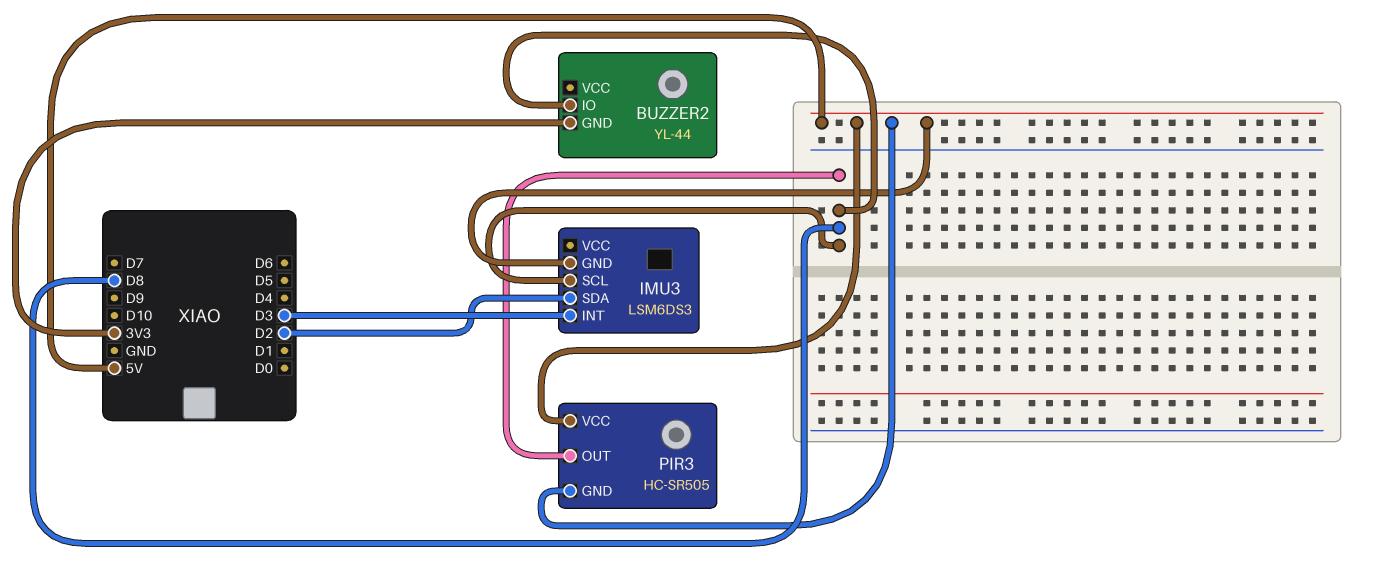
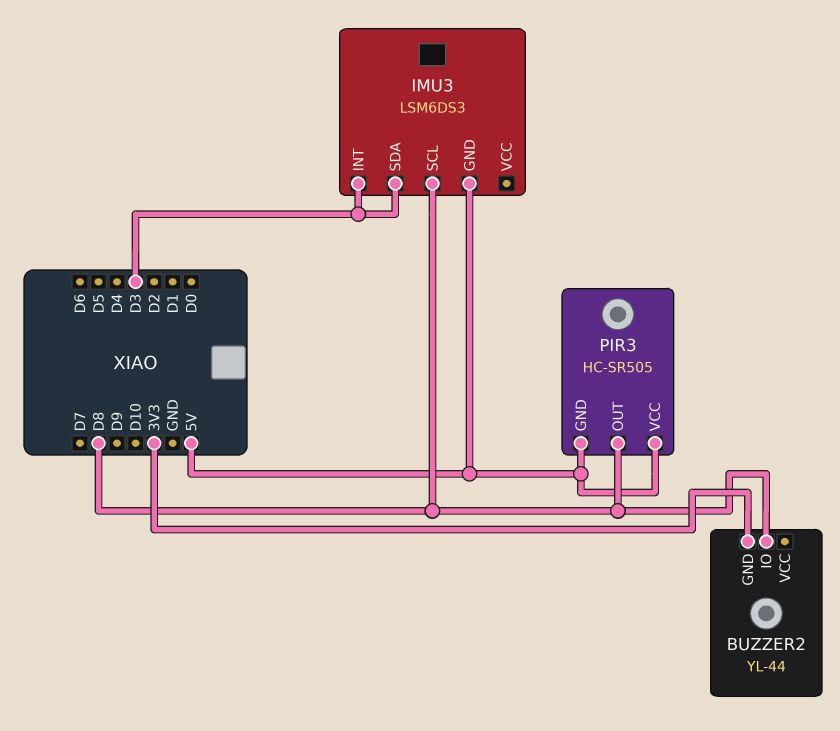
IMU3 pin SDA: D2 -> D3

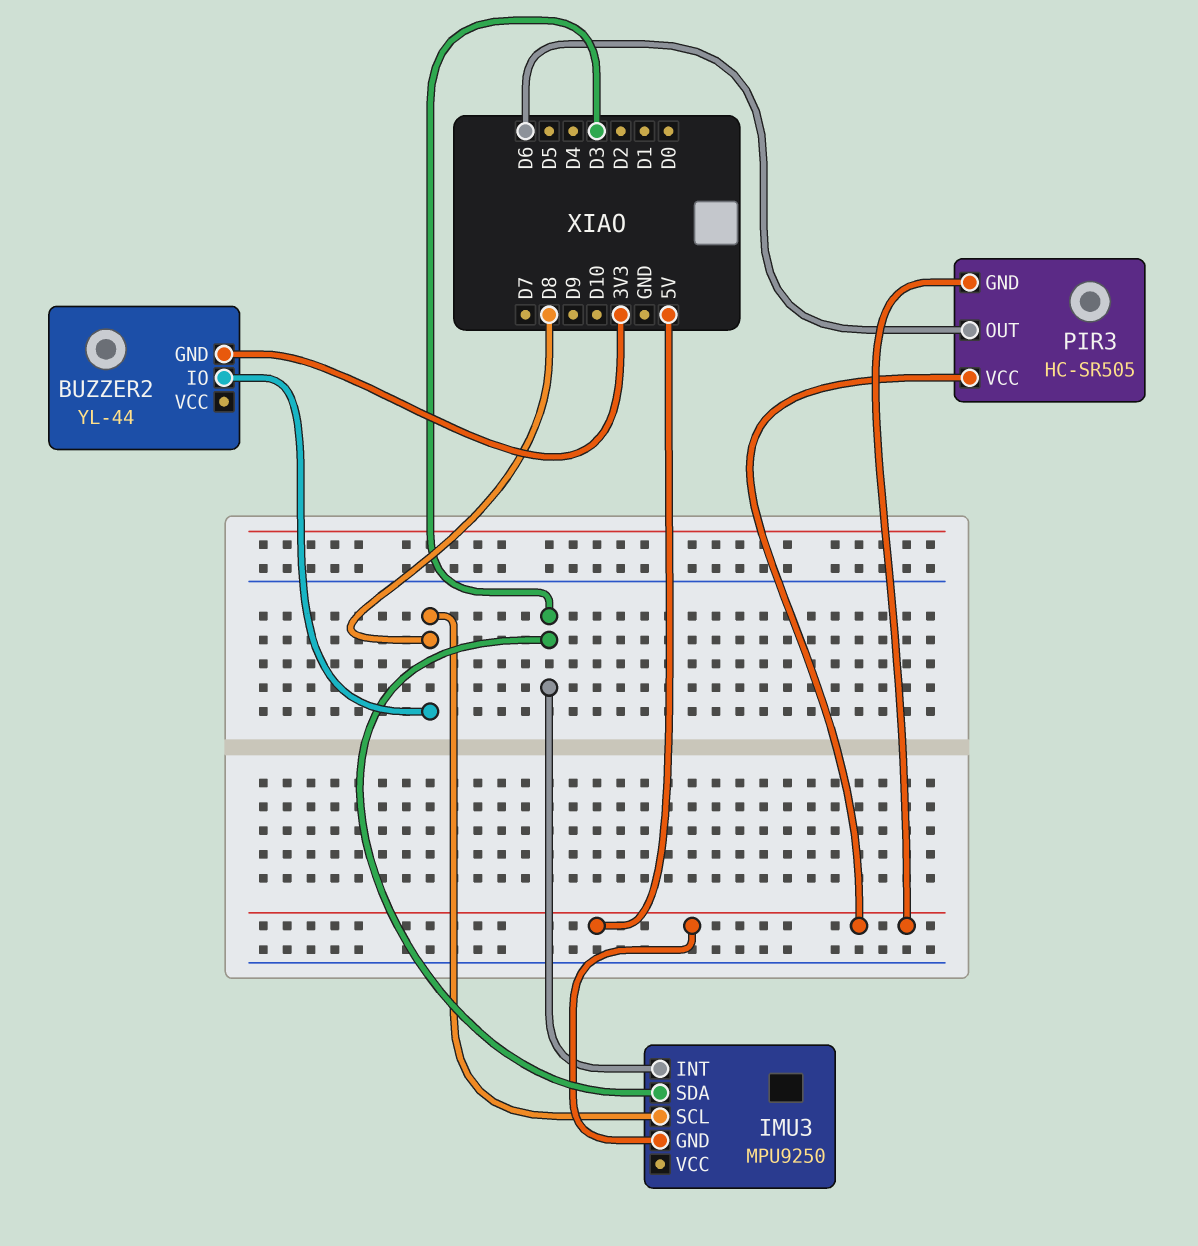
IMU3: LSM6DS3 -> MPU9250
PIR3 pin OUT: D8 -> D6

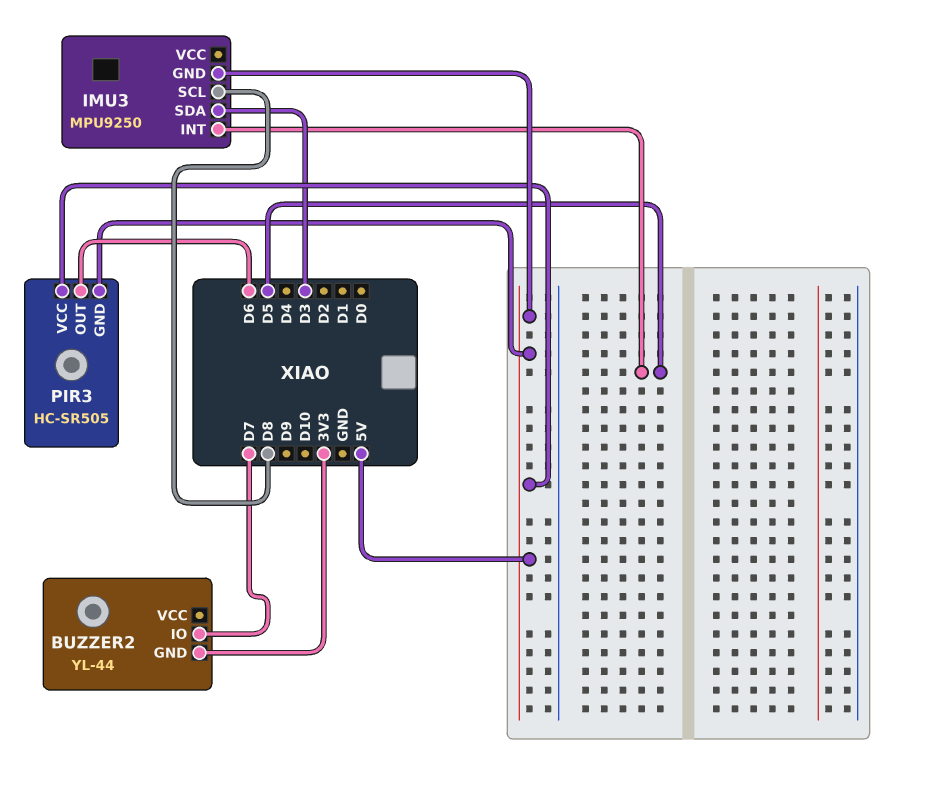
BUZZER2 pin IO: D8 -> D7
IMU3 pin INT: D3 -> D5

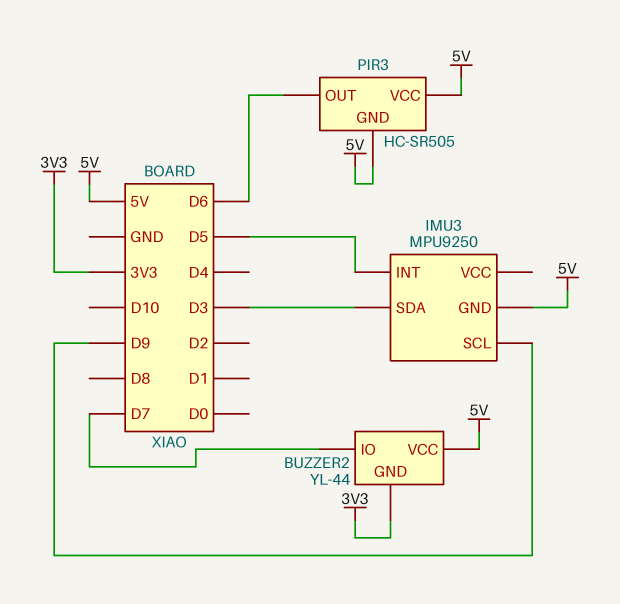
BUZZER2 pin VCC: none -> 5V
IMU3 pin SCL: D8 -> D9

